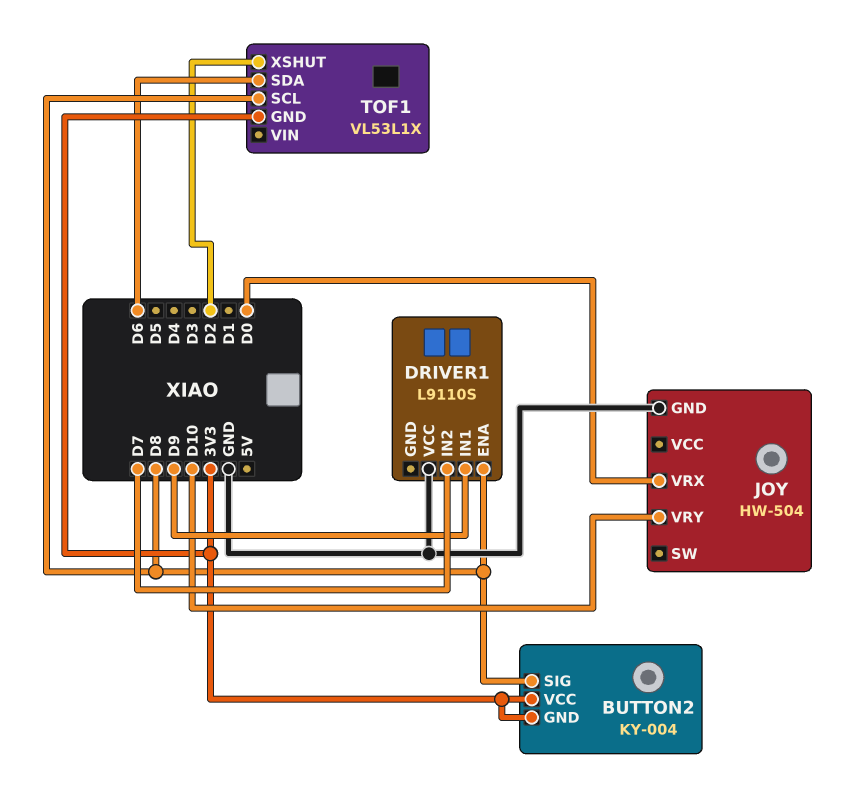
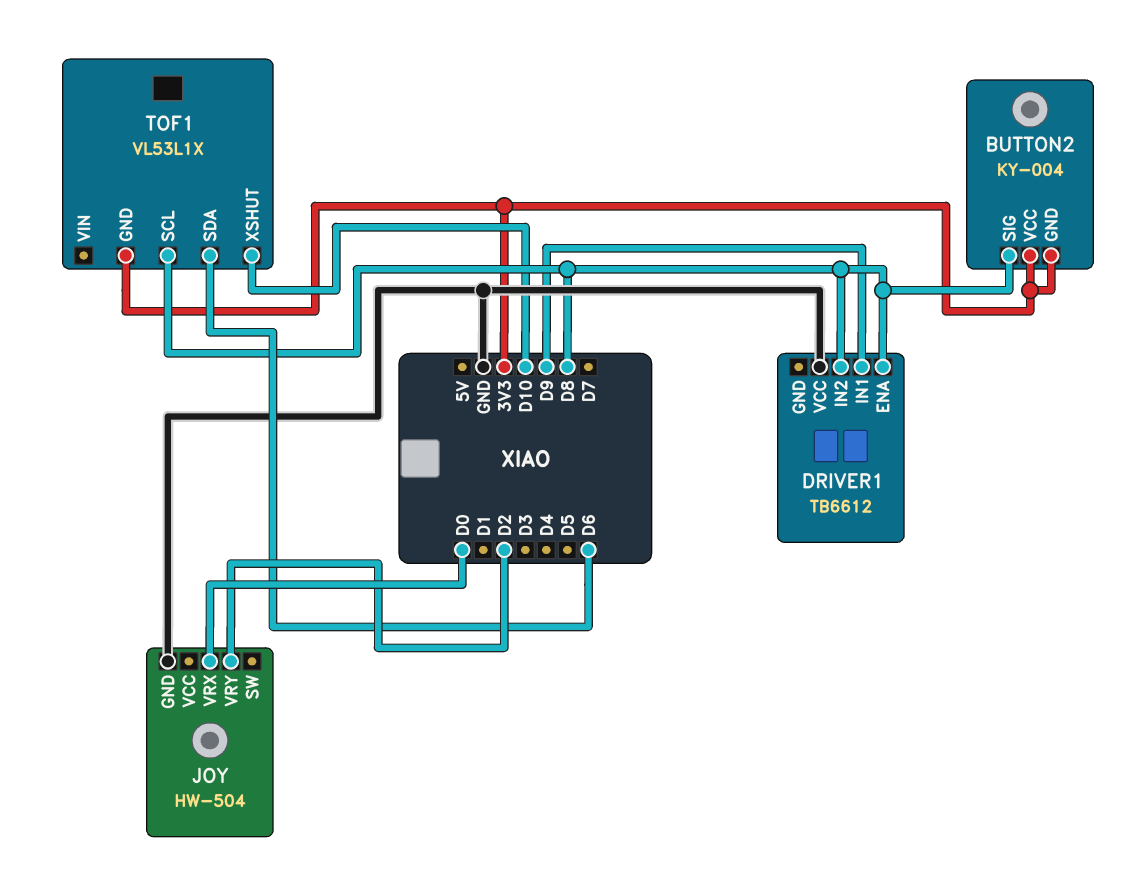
DRIVER1: L9110S -> TB6612
DRIVER1 pin IN2: D7 -> D8
JOY pin VRY: D10 -> D2
TOF1 pin XSHUT: D2 -> D10

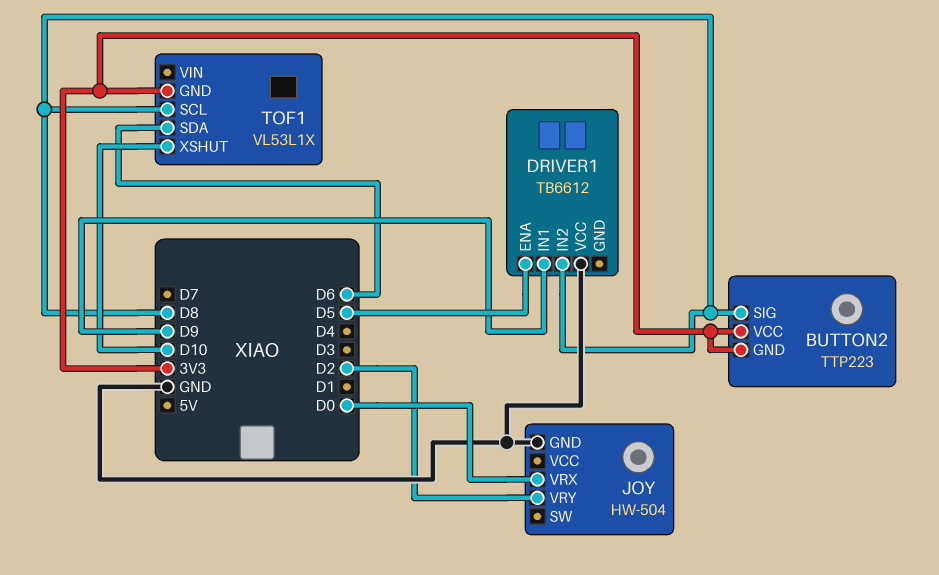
BUTTON2: KY-004 -> TTP223
DRIVER1 pin ENA: D8 -> D5

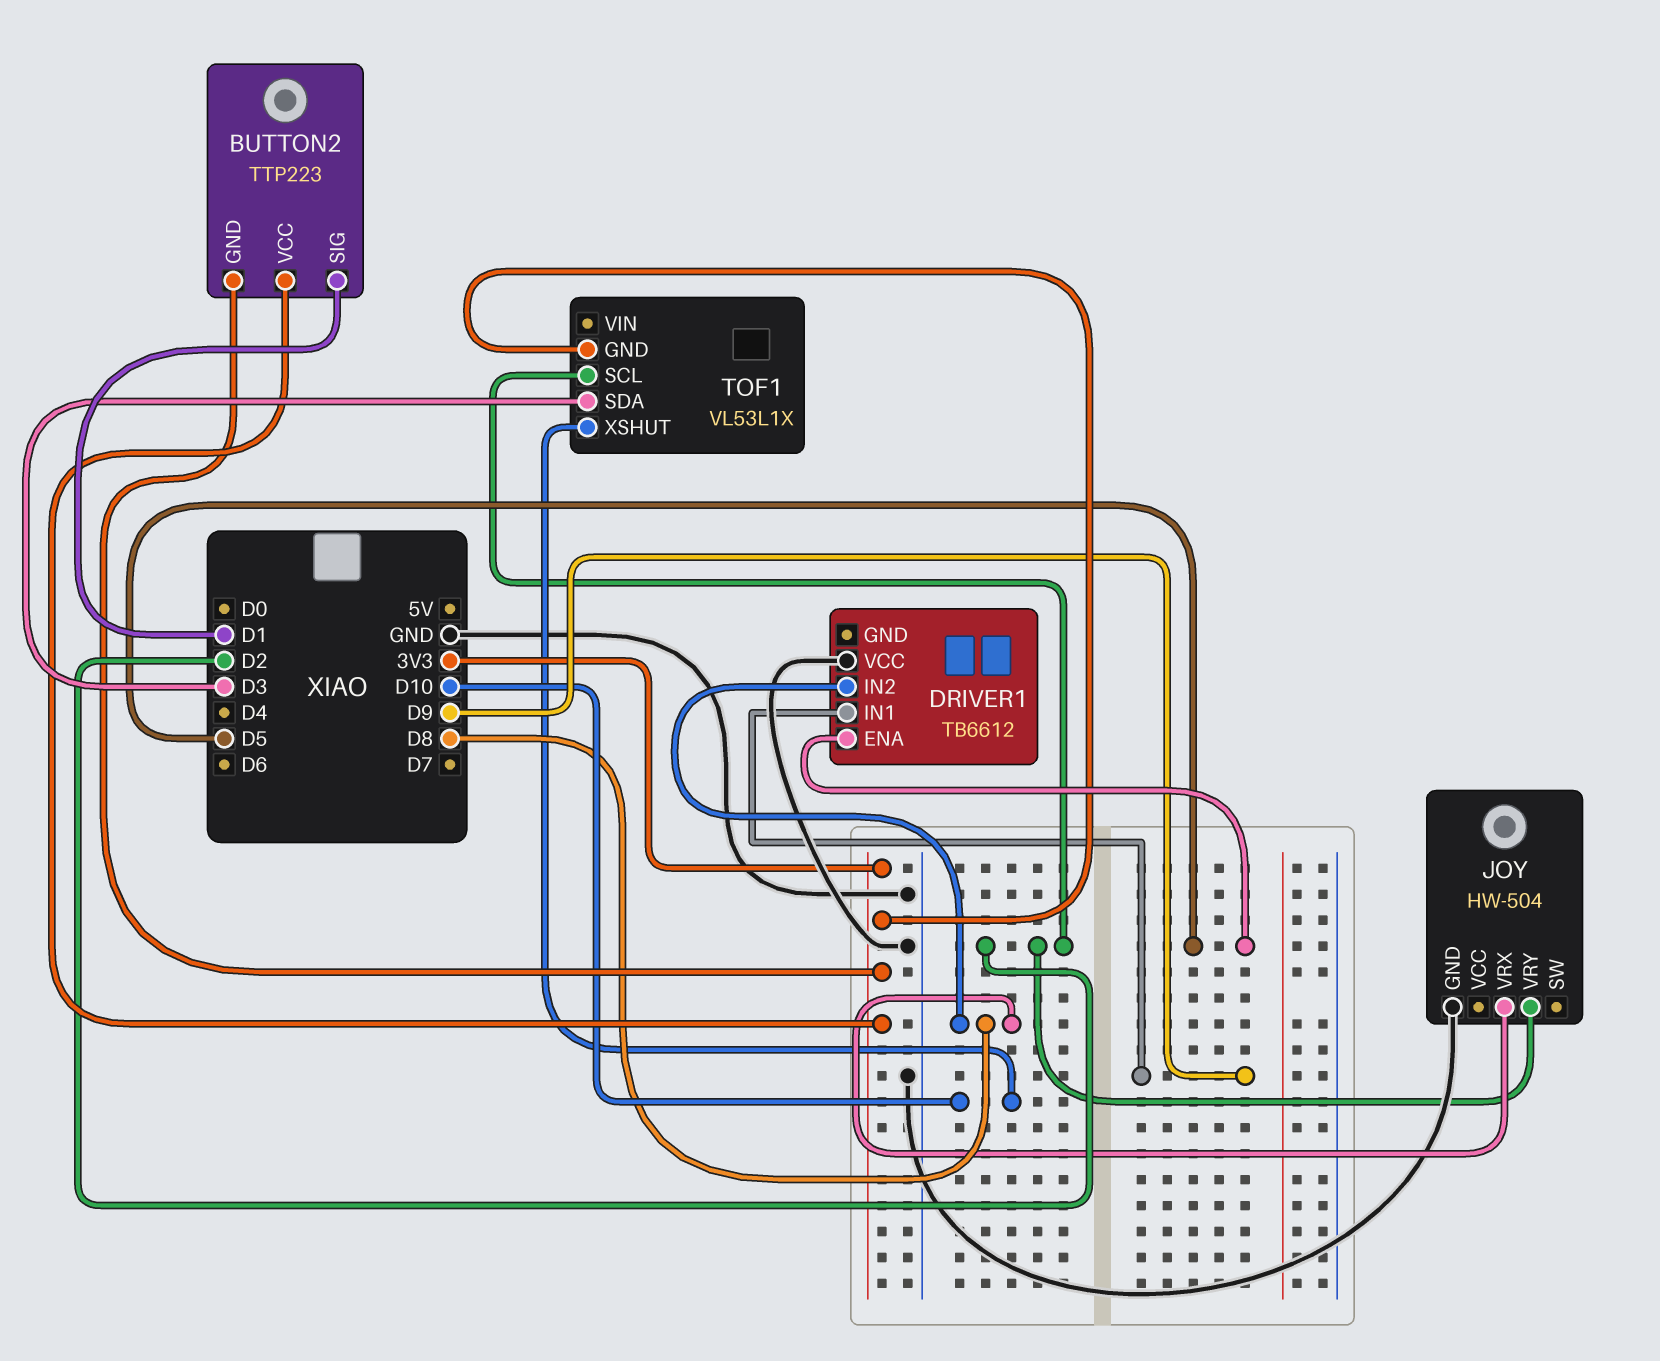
BUTTON2 pin SIG: D8 -> D1
JOY pin VRX: D0 -> D8
TOF1 pin SCL: D8 -> D2
TOF1 pin SDA: D6 -> D3

